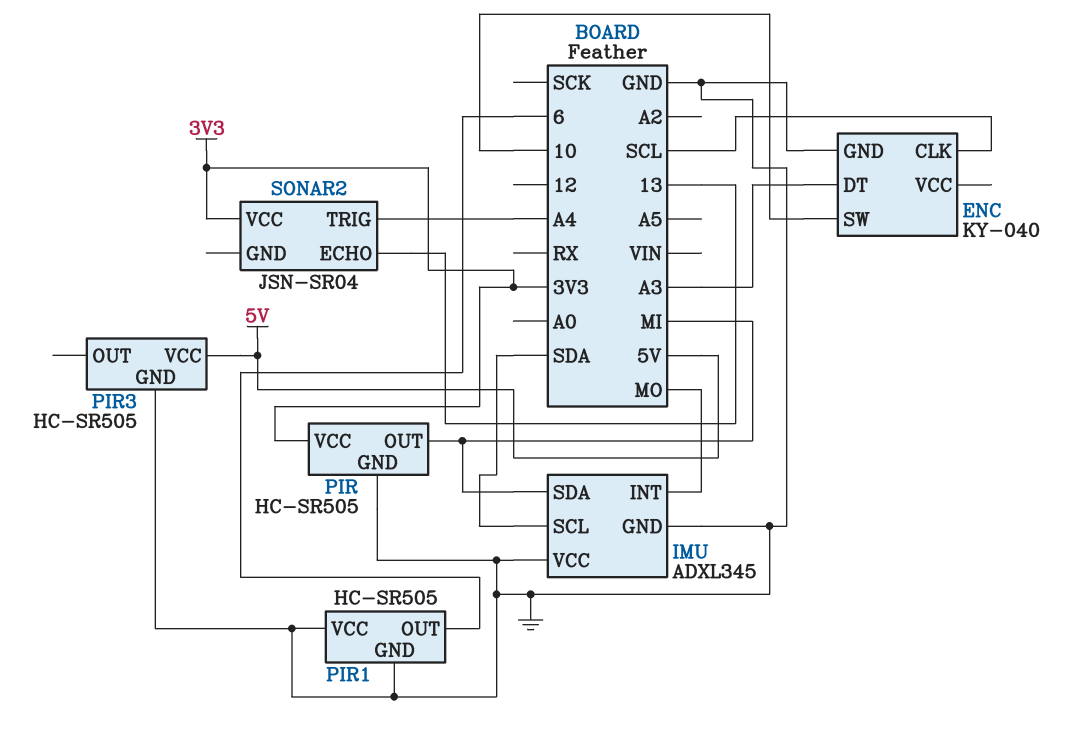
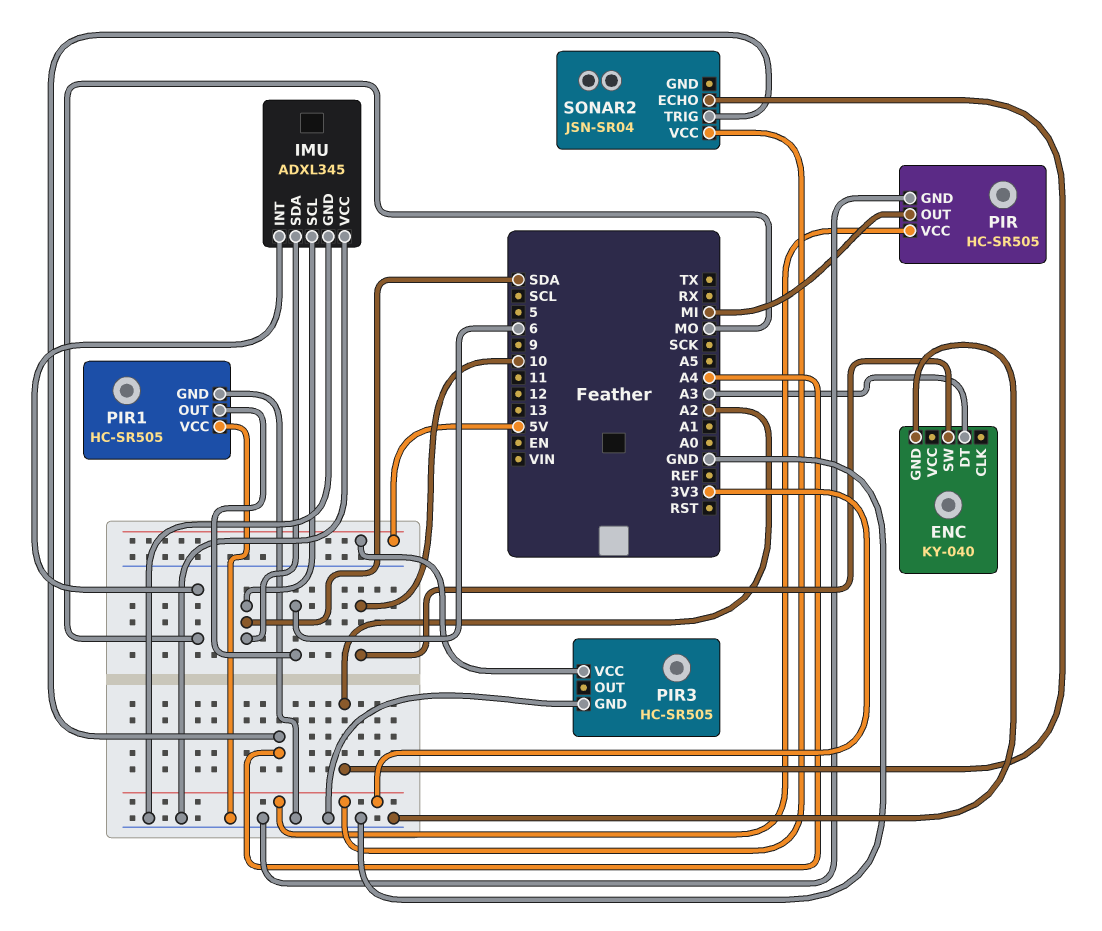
ENC pin CLK: SCL -> none
IMU pin SDA: MI -> SDA
SONAR2 pin ECHO: 13 -> A2

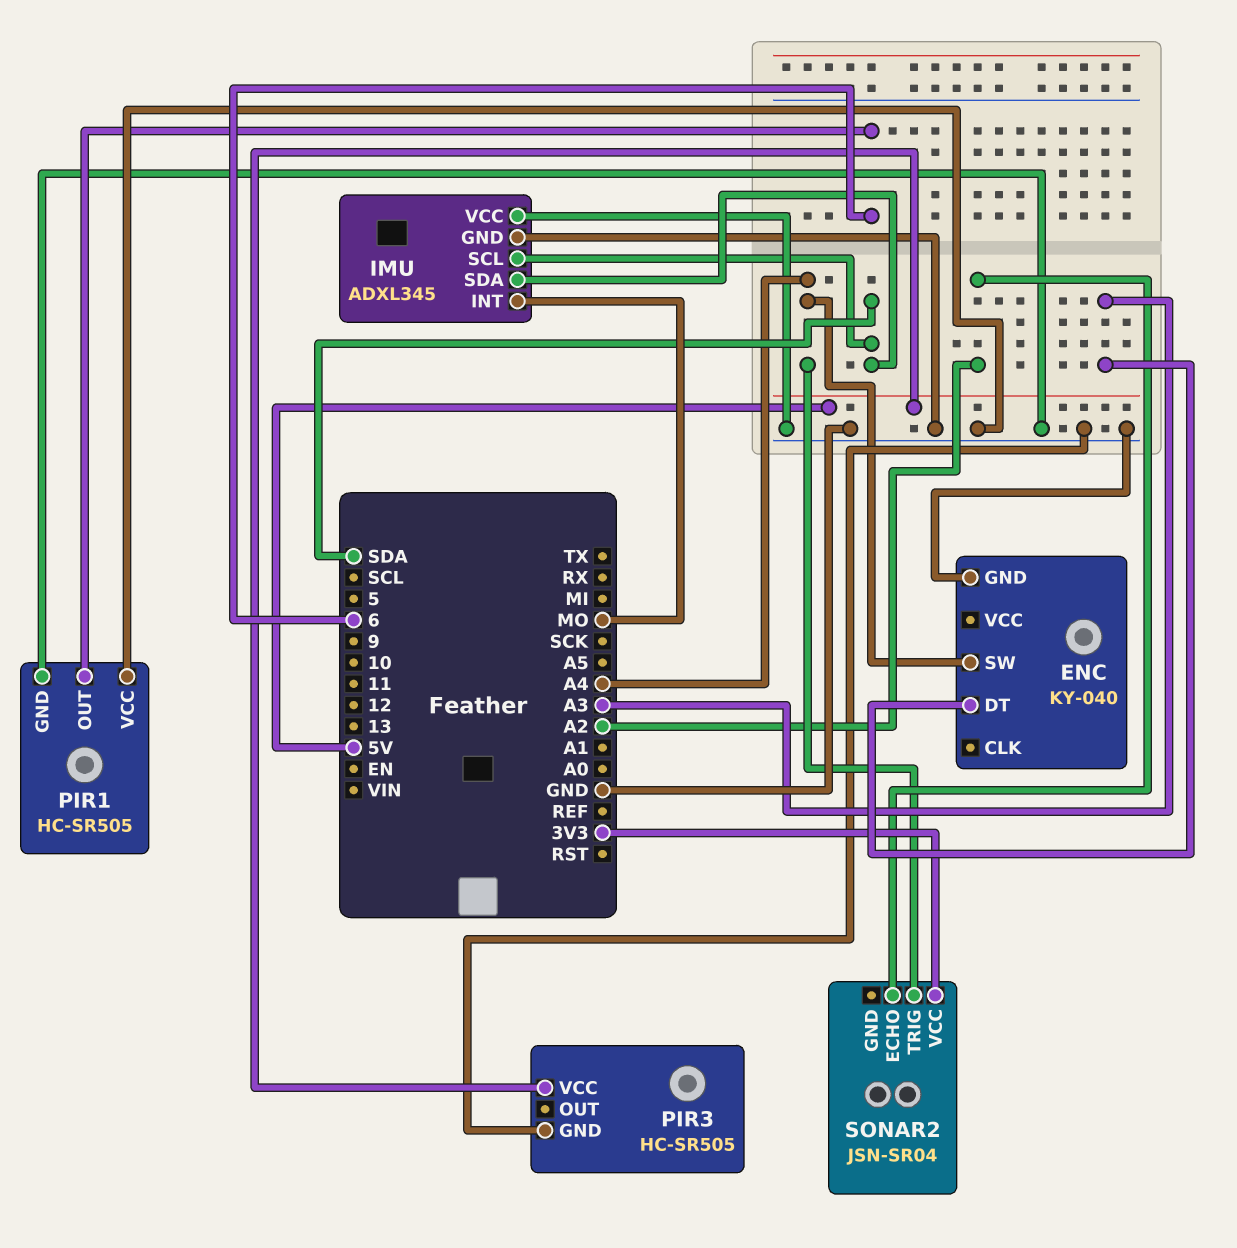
ENC pin SW: 10 -> A4
PIR: HC-SR505 -> none
PIR pin GND: GND -> none
PIR pin OUT: MI -> none
PIR pin VCC: 3V3 -> none

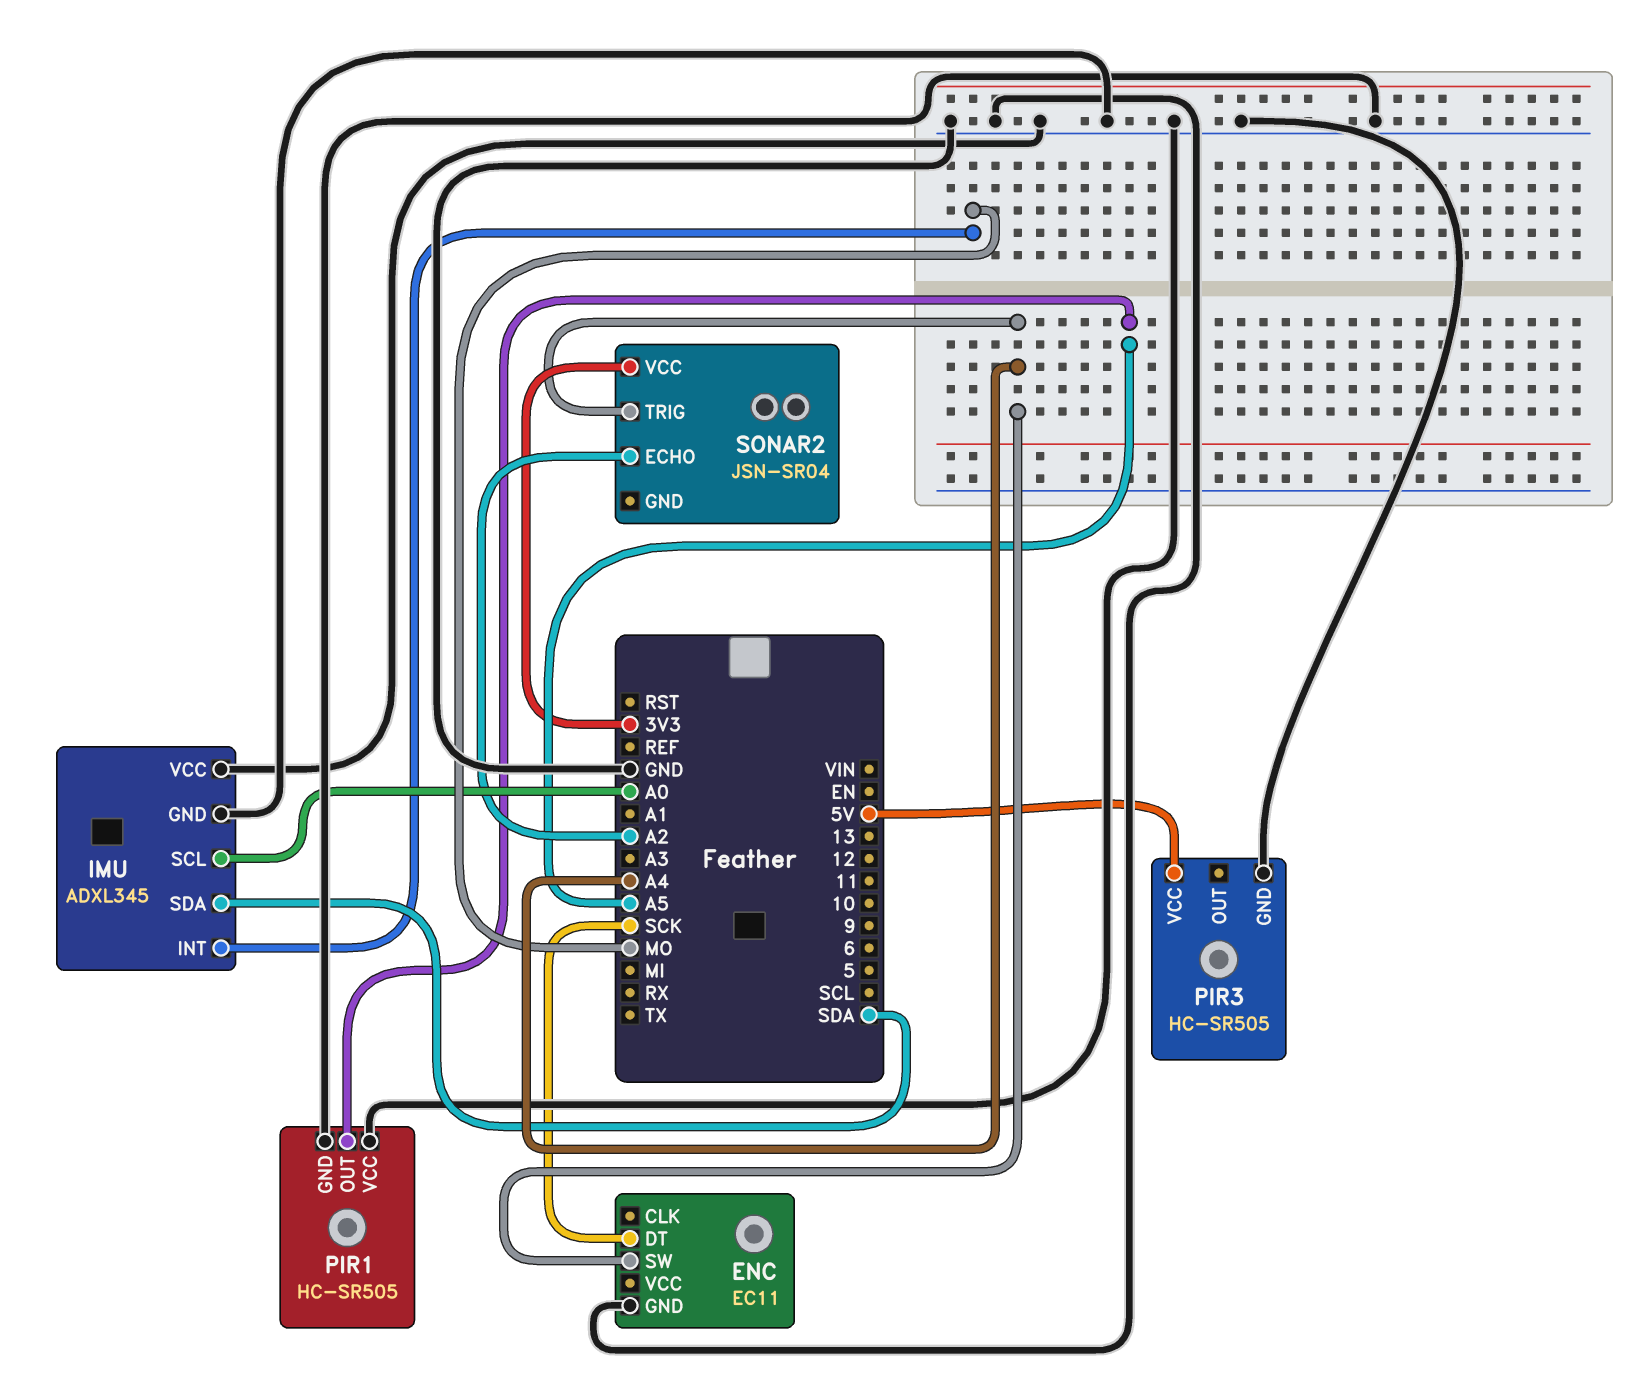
ENC: KY-040 -> EC11
ENC pin DT: A3 -> SCK
IMU pin SCL: SDA -> A0
PIR1 pin OUT: 6 -> A5

